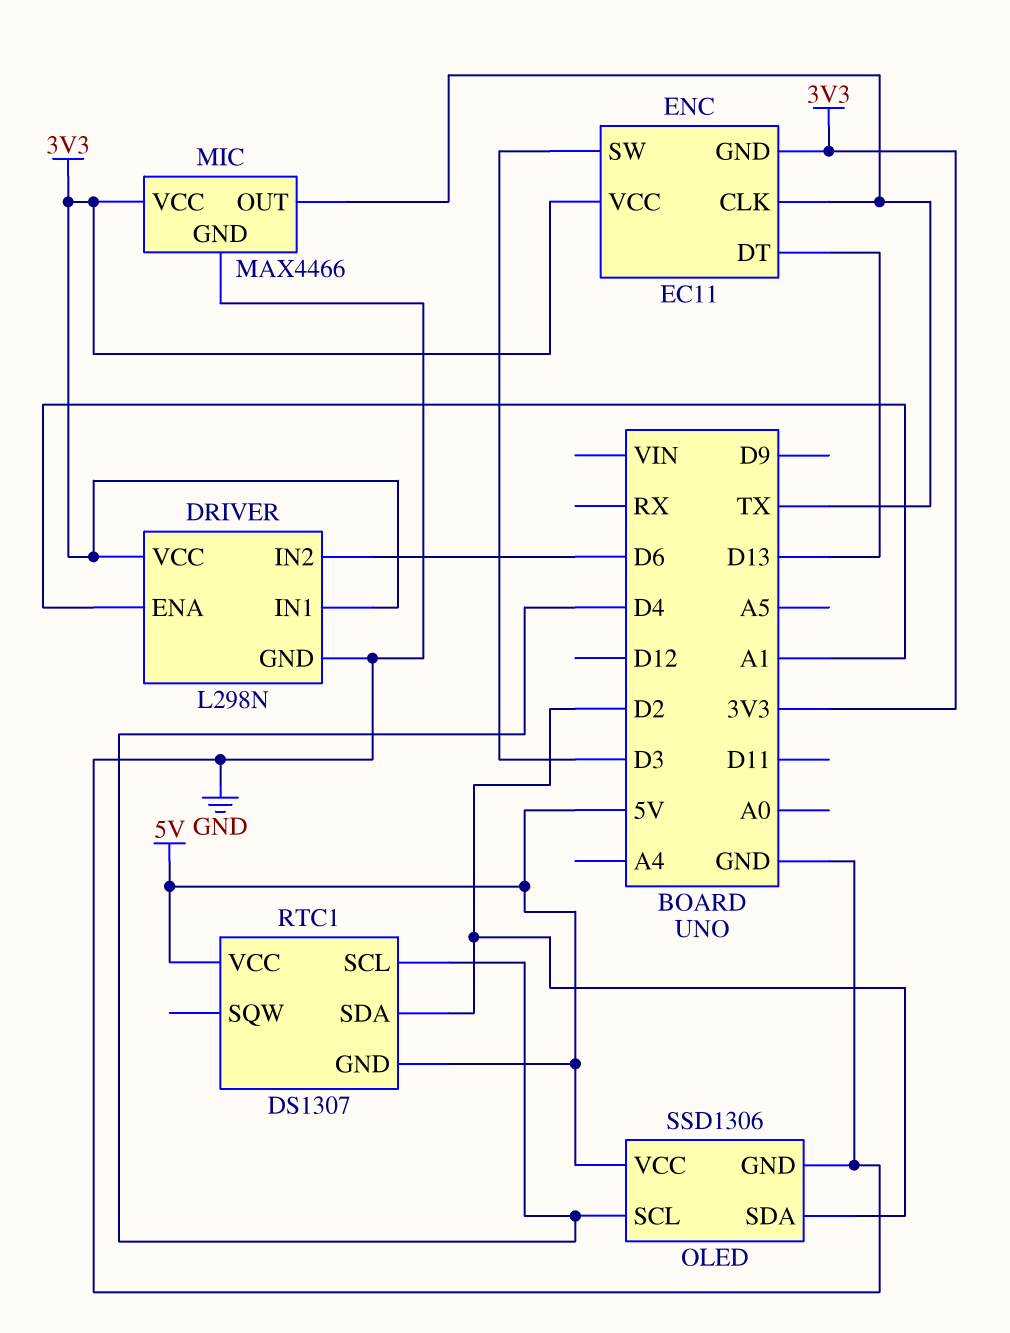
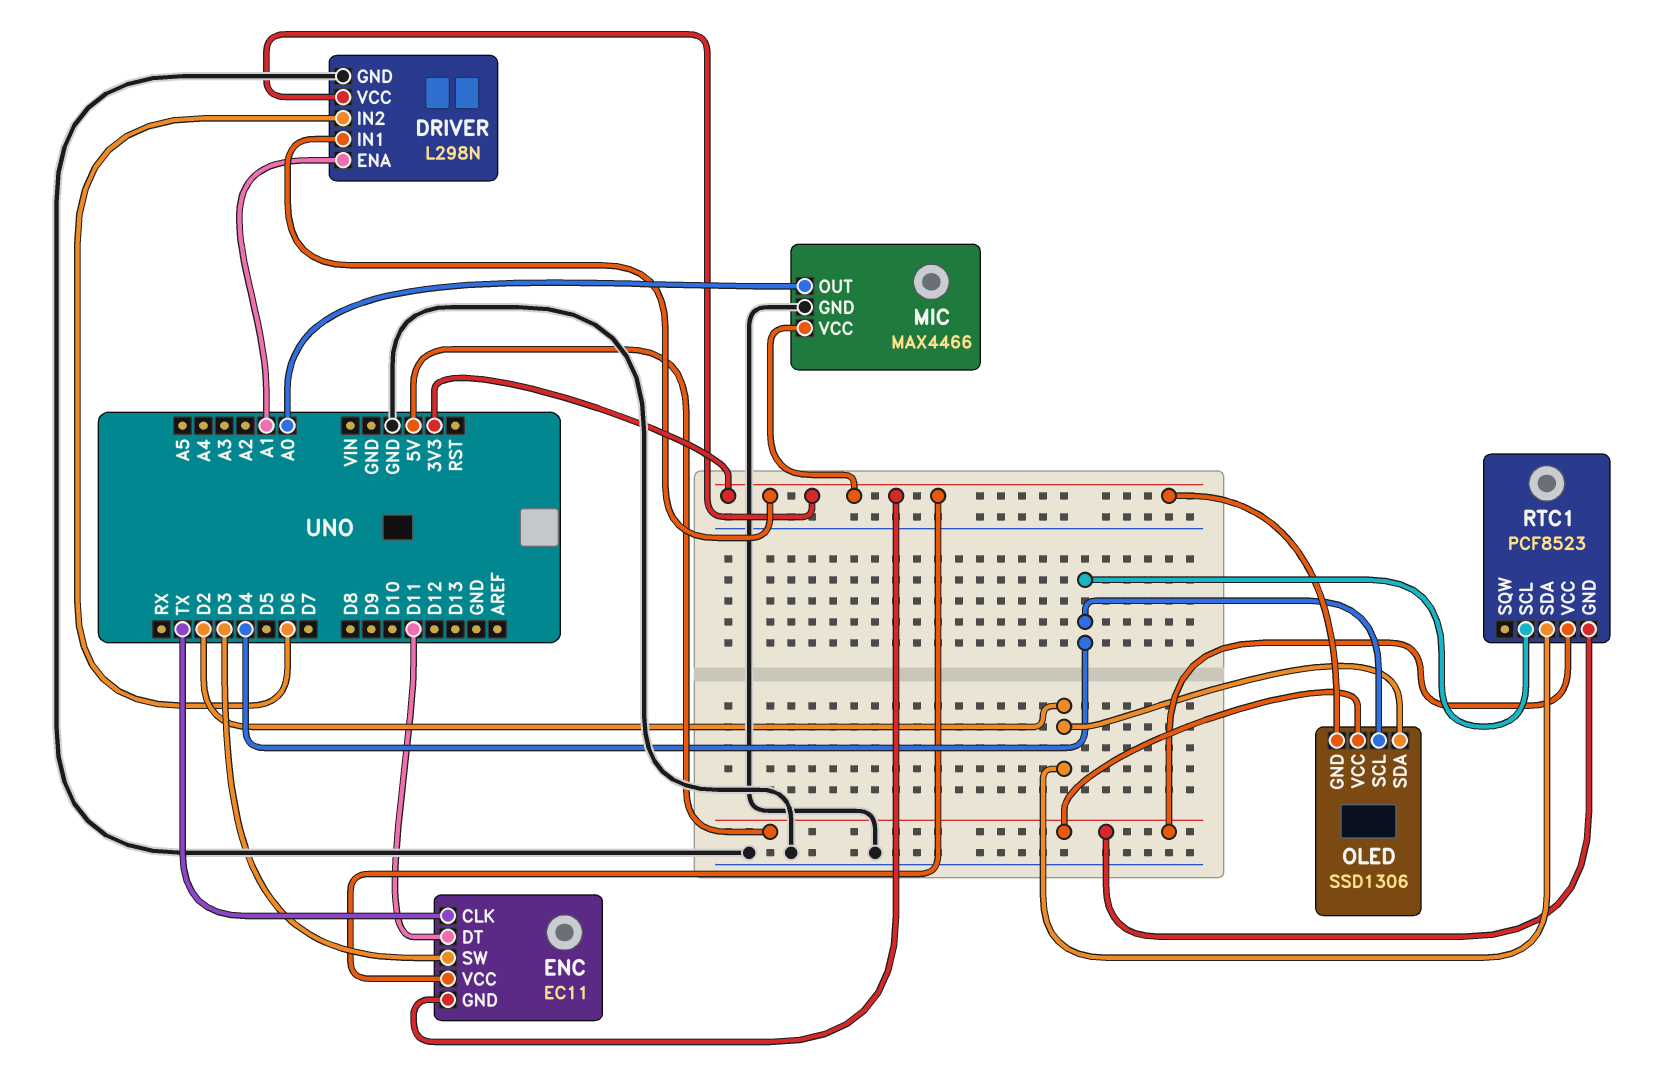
ENC pin DT: D13 -> D11
MIC pin OUT: TX -> A0
OLED pin GND: GND -> 3V3
RTC1: DS1307 -> PCF8523

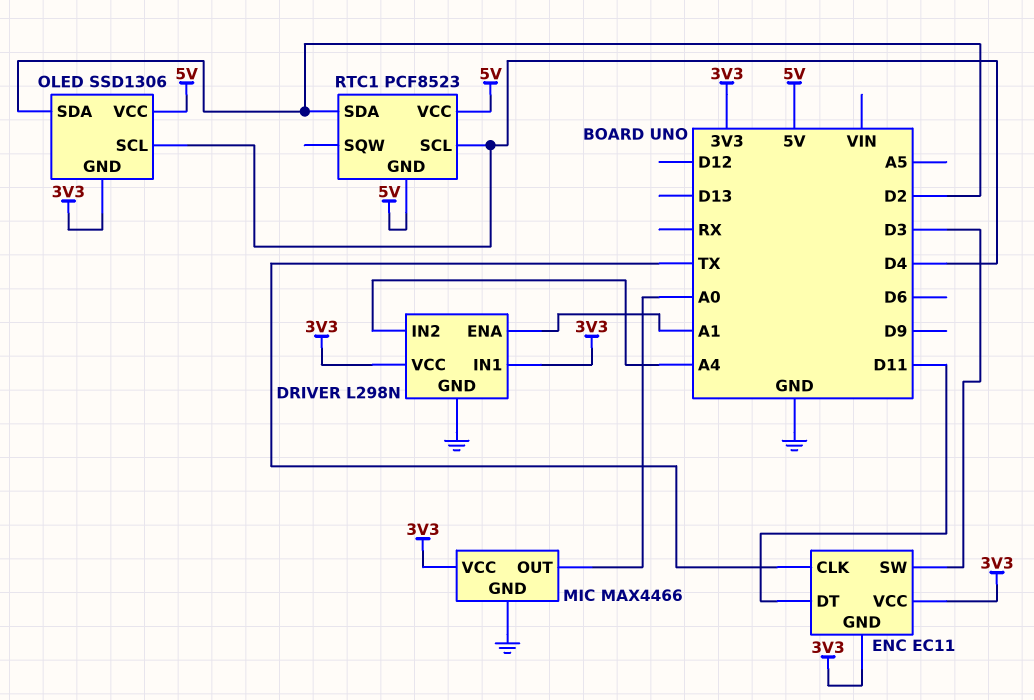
DRIVER pin IN2: D6 -> A4

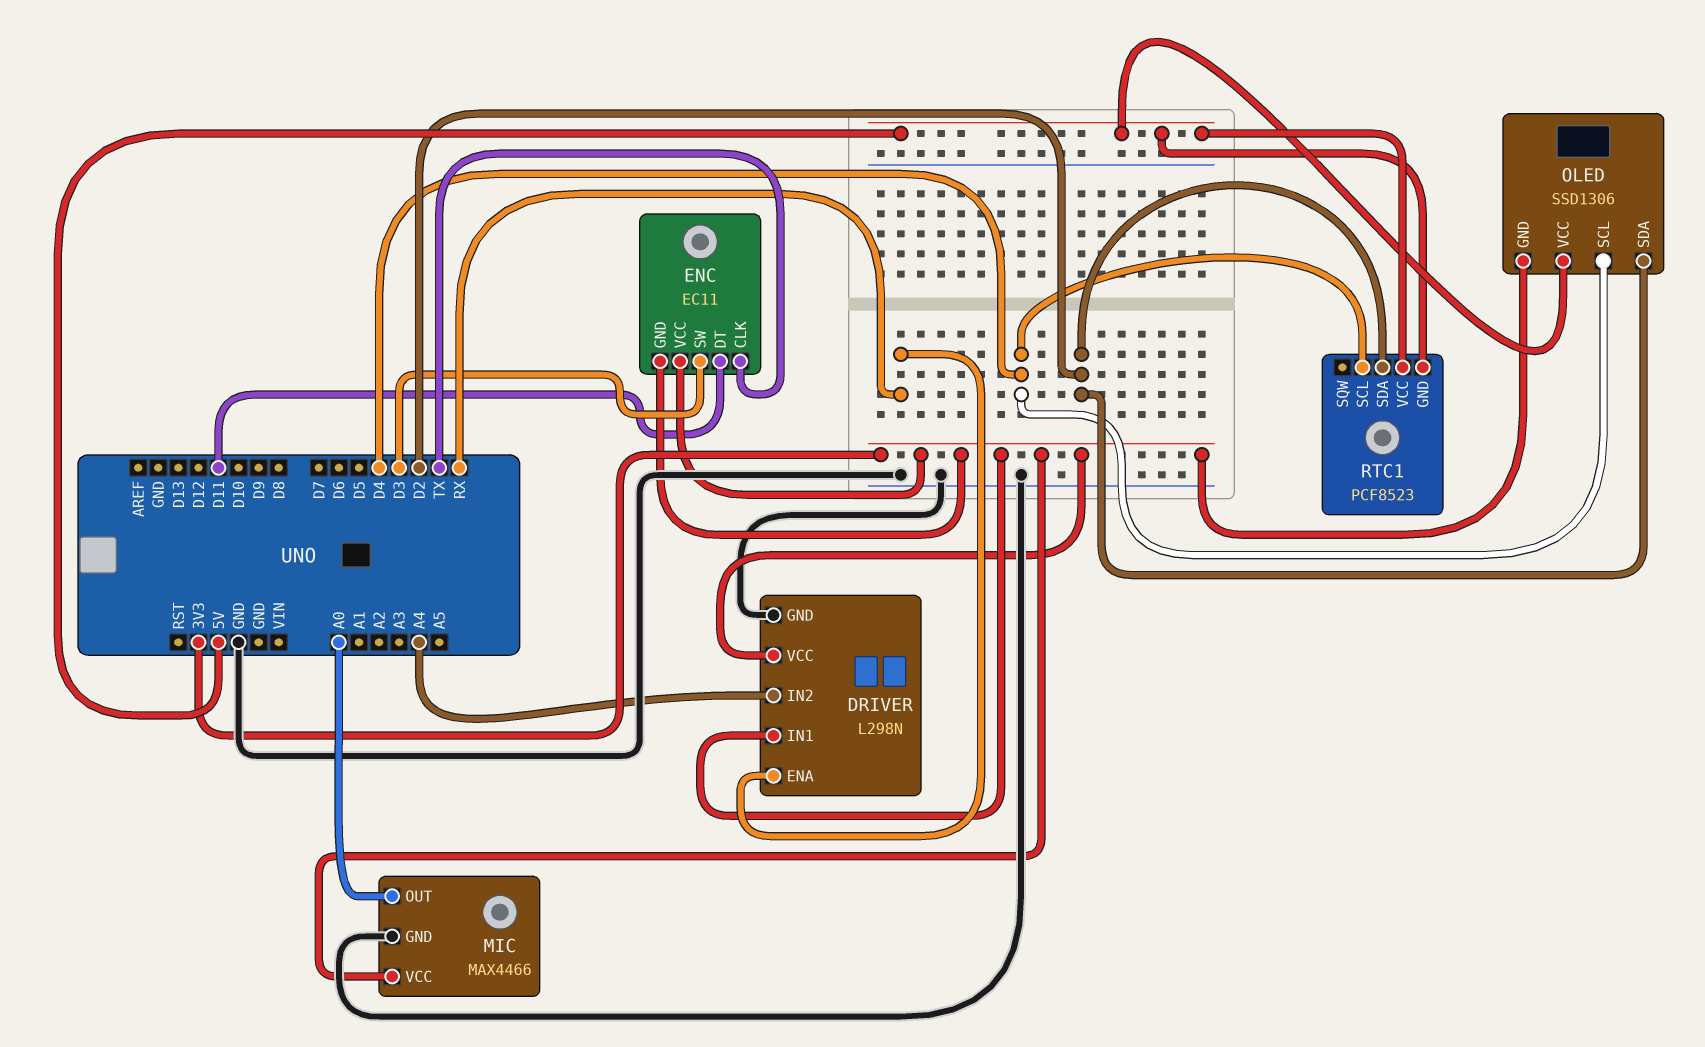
DRIVER pin ENA: A1 -> RX

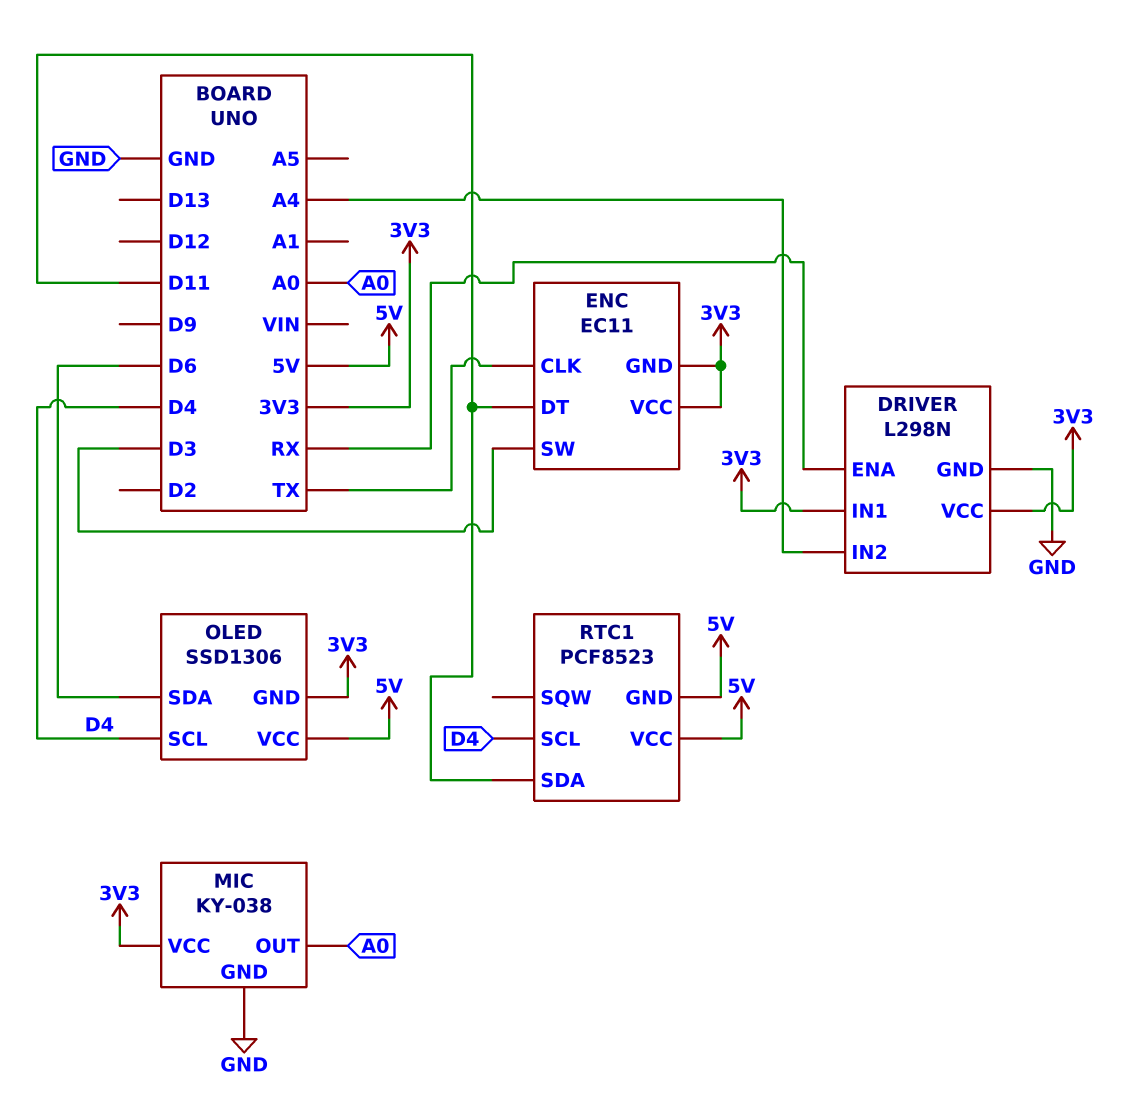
MIC: MAX4466 -> KY-038
OLED pin SDA: D2 -> D6
RTC1 pin SDA: D2 -> D11

